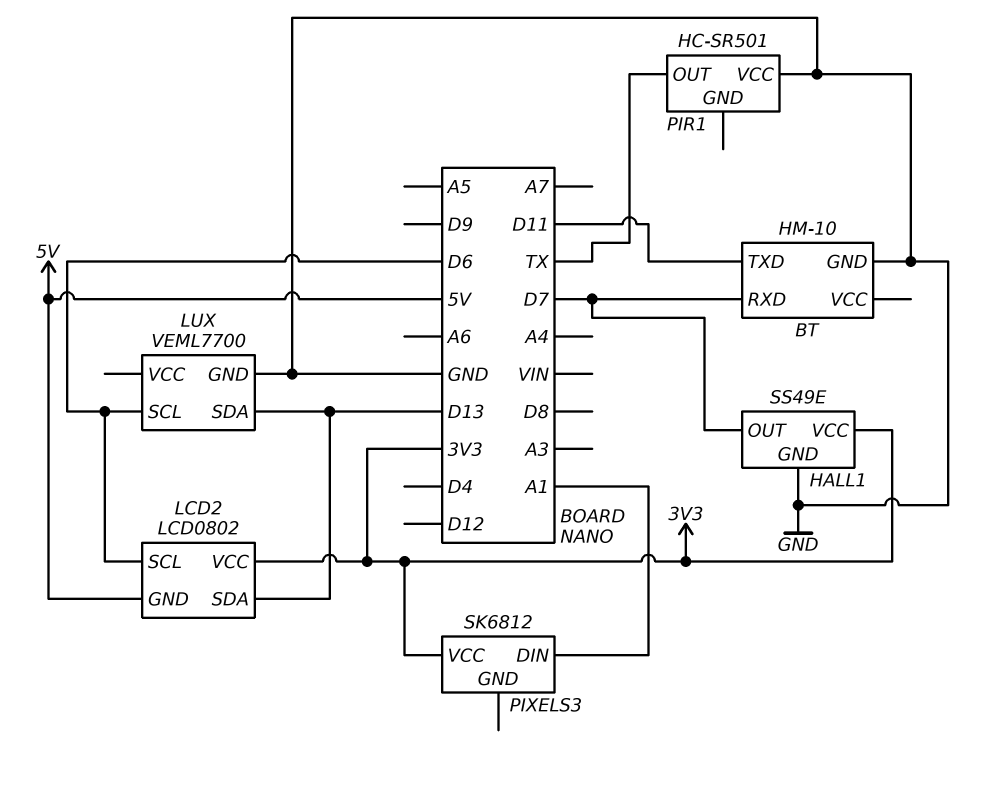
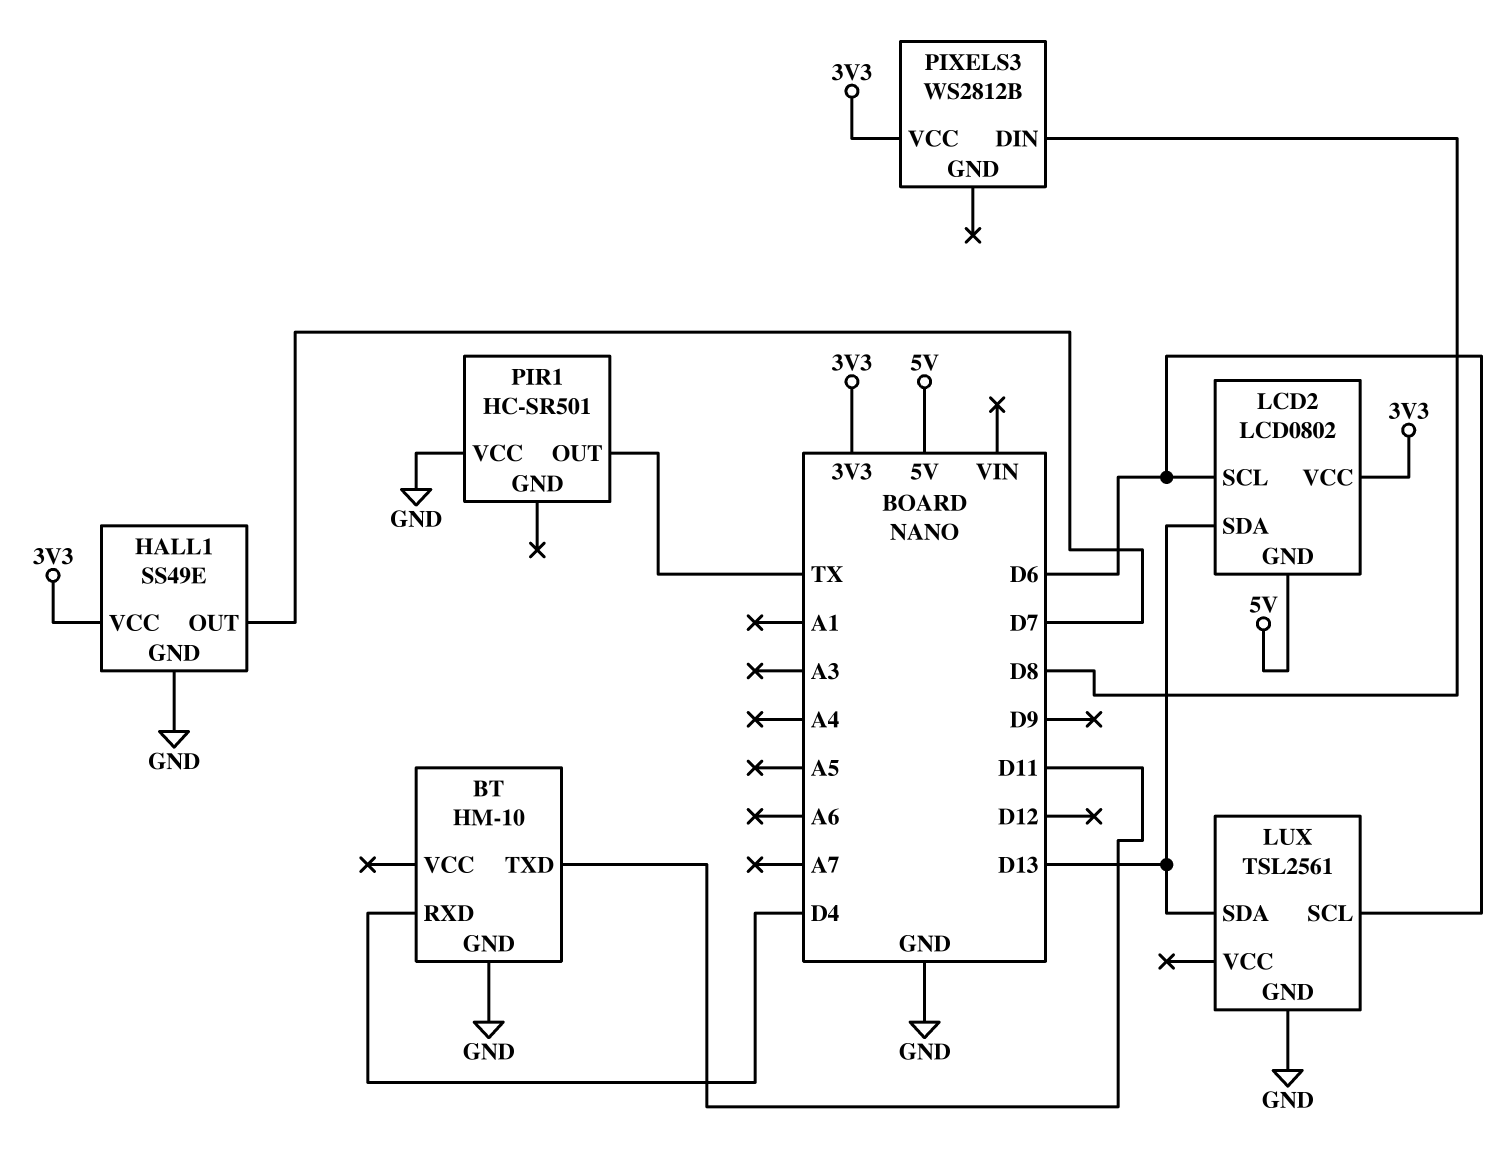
BT pin RXD: D7 -> D4
LUX: VEML7700 -> TSL2561
PIXELS3: SK6812 -> WS2812B
PIXELS3 pin DIN: A1 -> D8

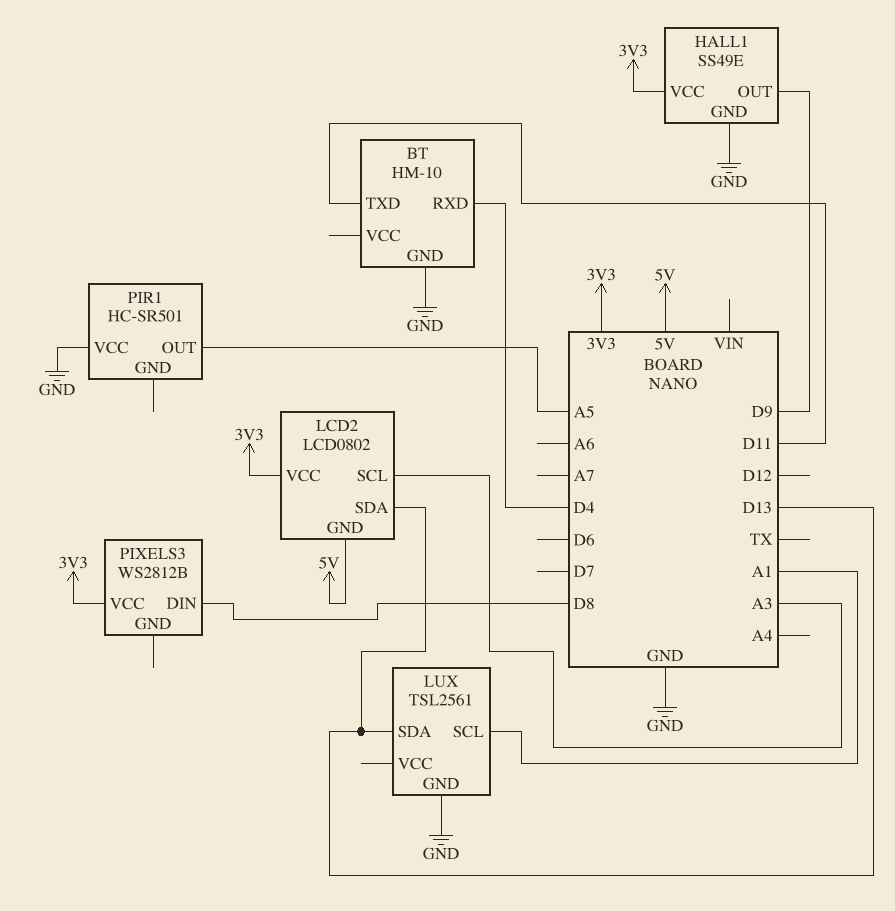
HALL1 pin OUT: D7 -> D9
LCD2 pin SCL: D6 -> A3
LUX pin SCL: D6 -> A1
PIR1 pin OUT: TX -> A5

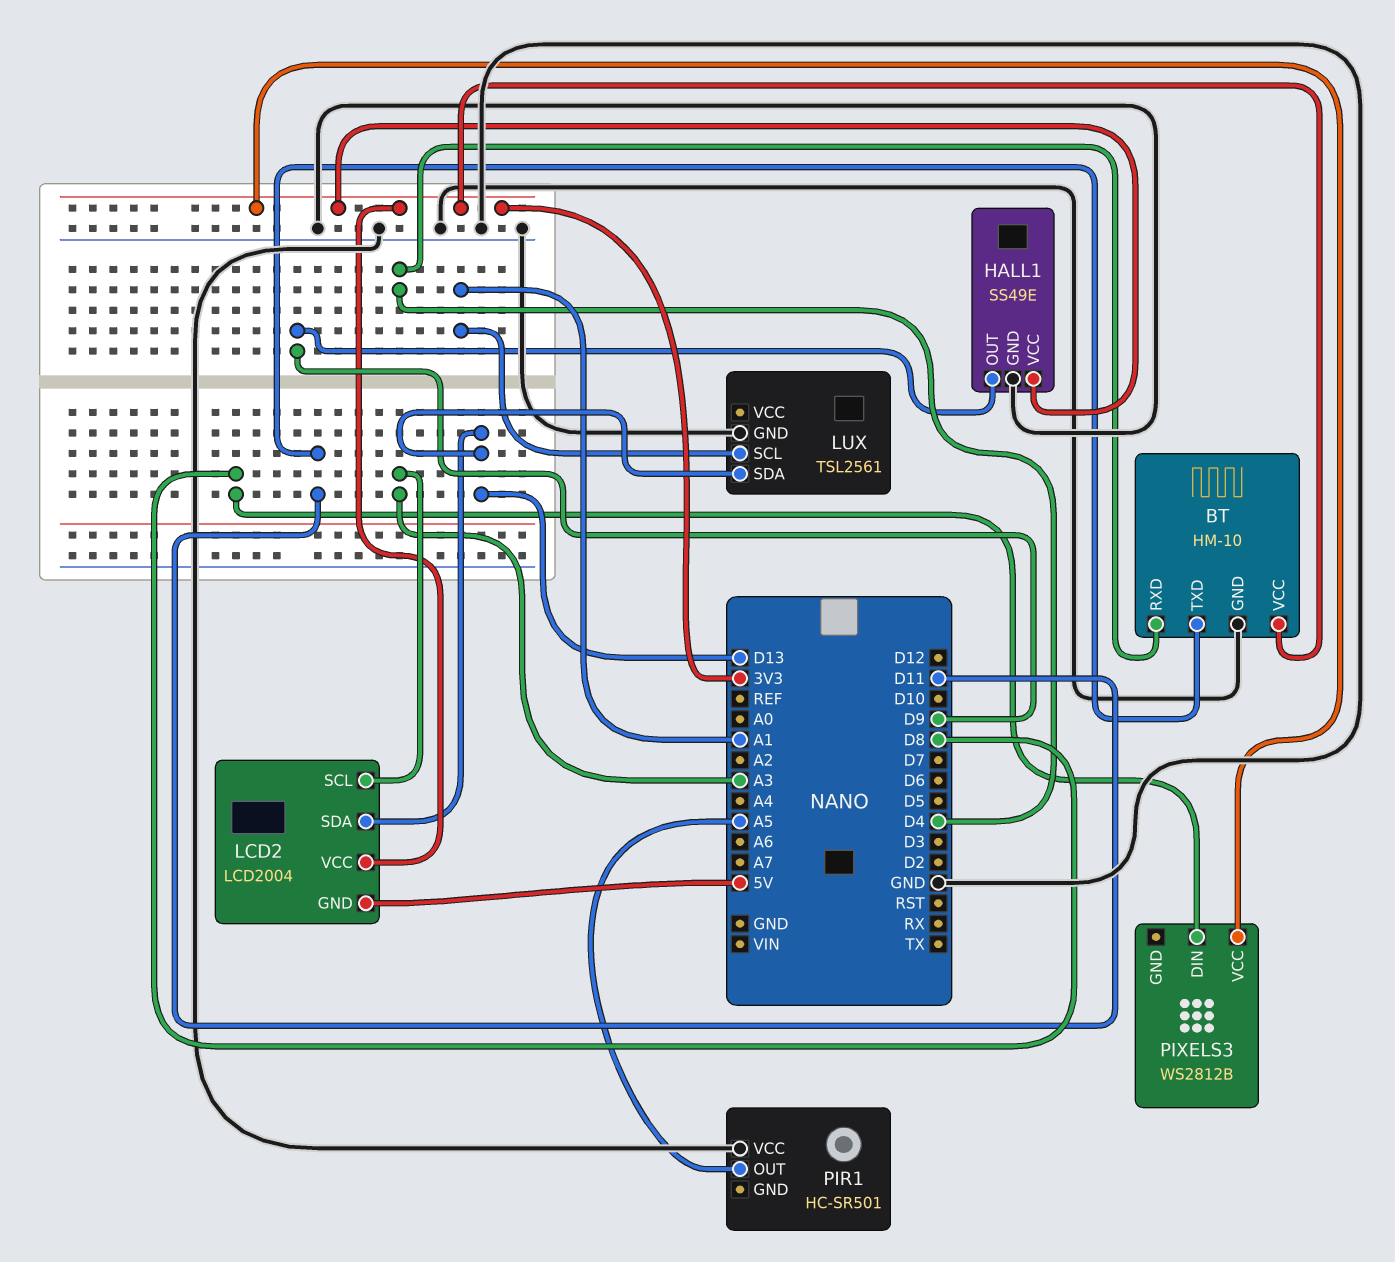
BT pin VCC: none -> 3V3
LCD2: LCD0802 -> LCD2004

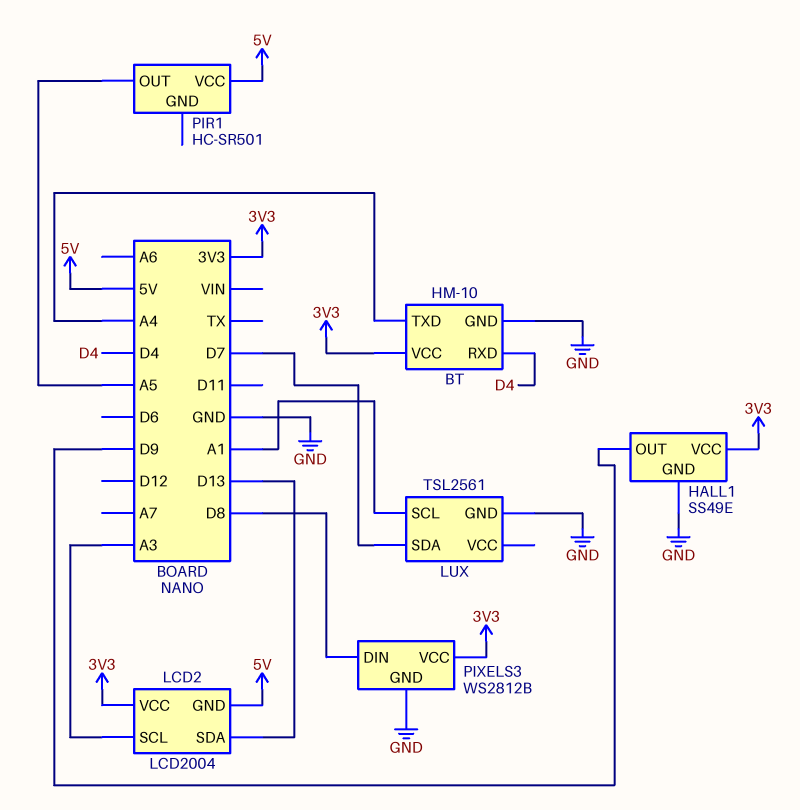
BT pin TXD: D11 -> A4
LUX pin SDA: D13 -> D7
PIR1 pin VCC: GND -> 5V
PIXELS3 pin GND: none -> GND

